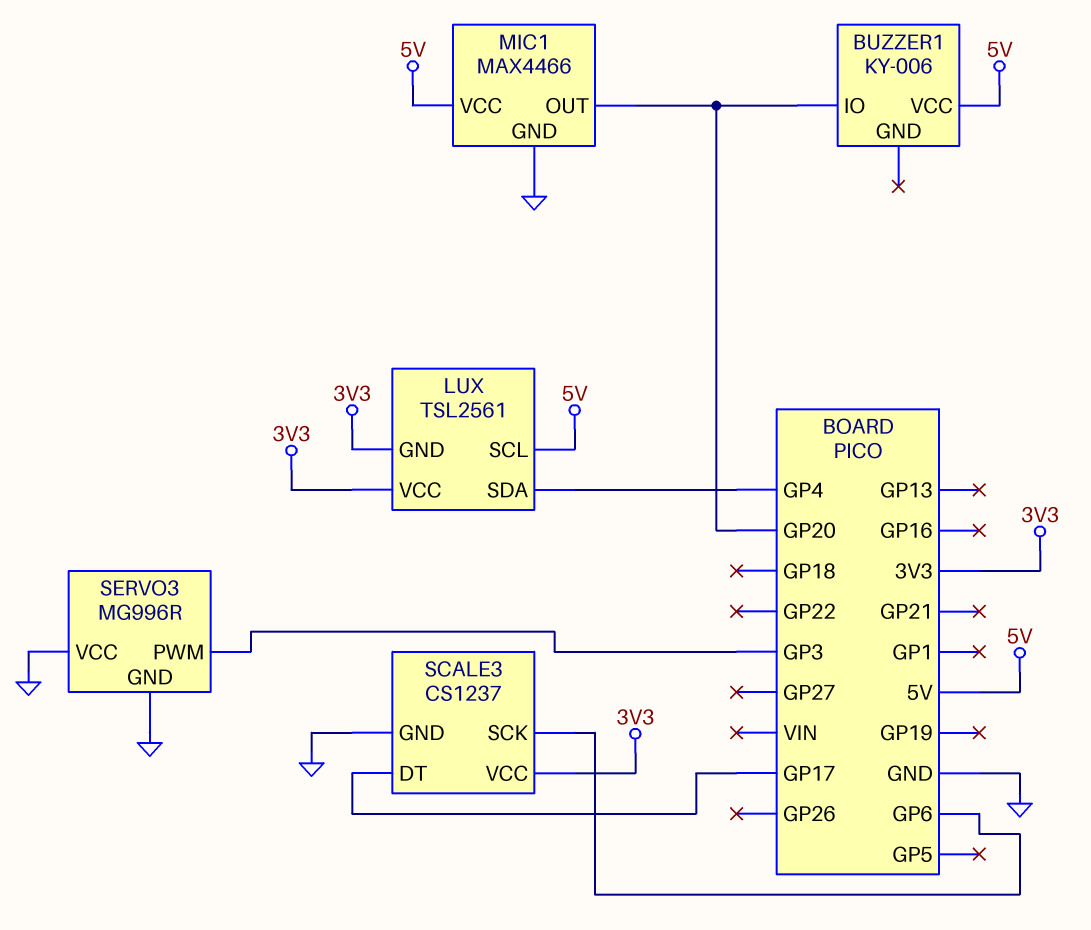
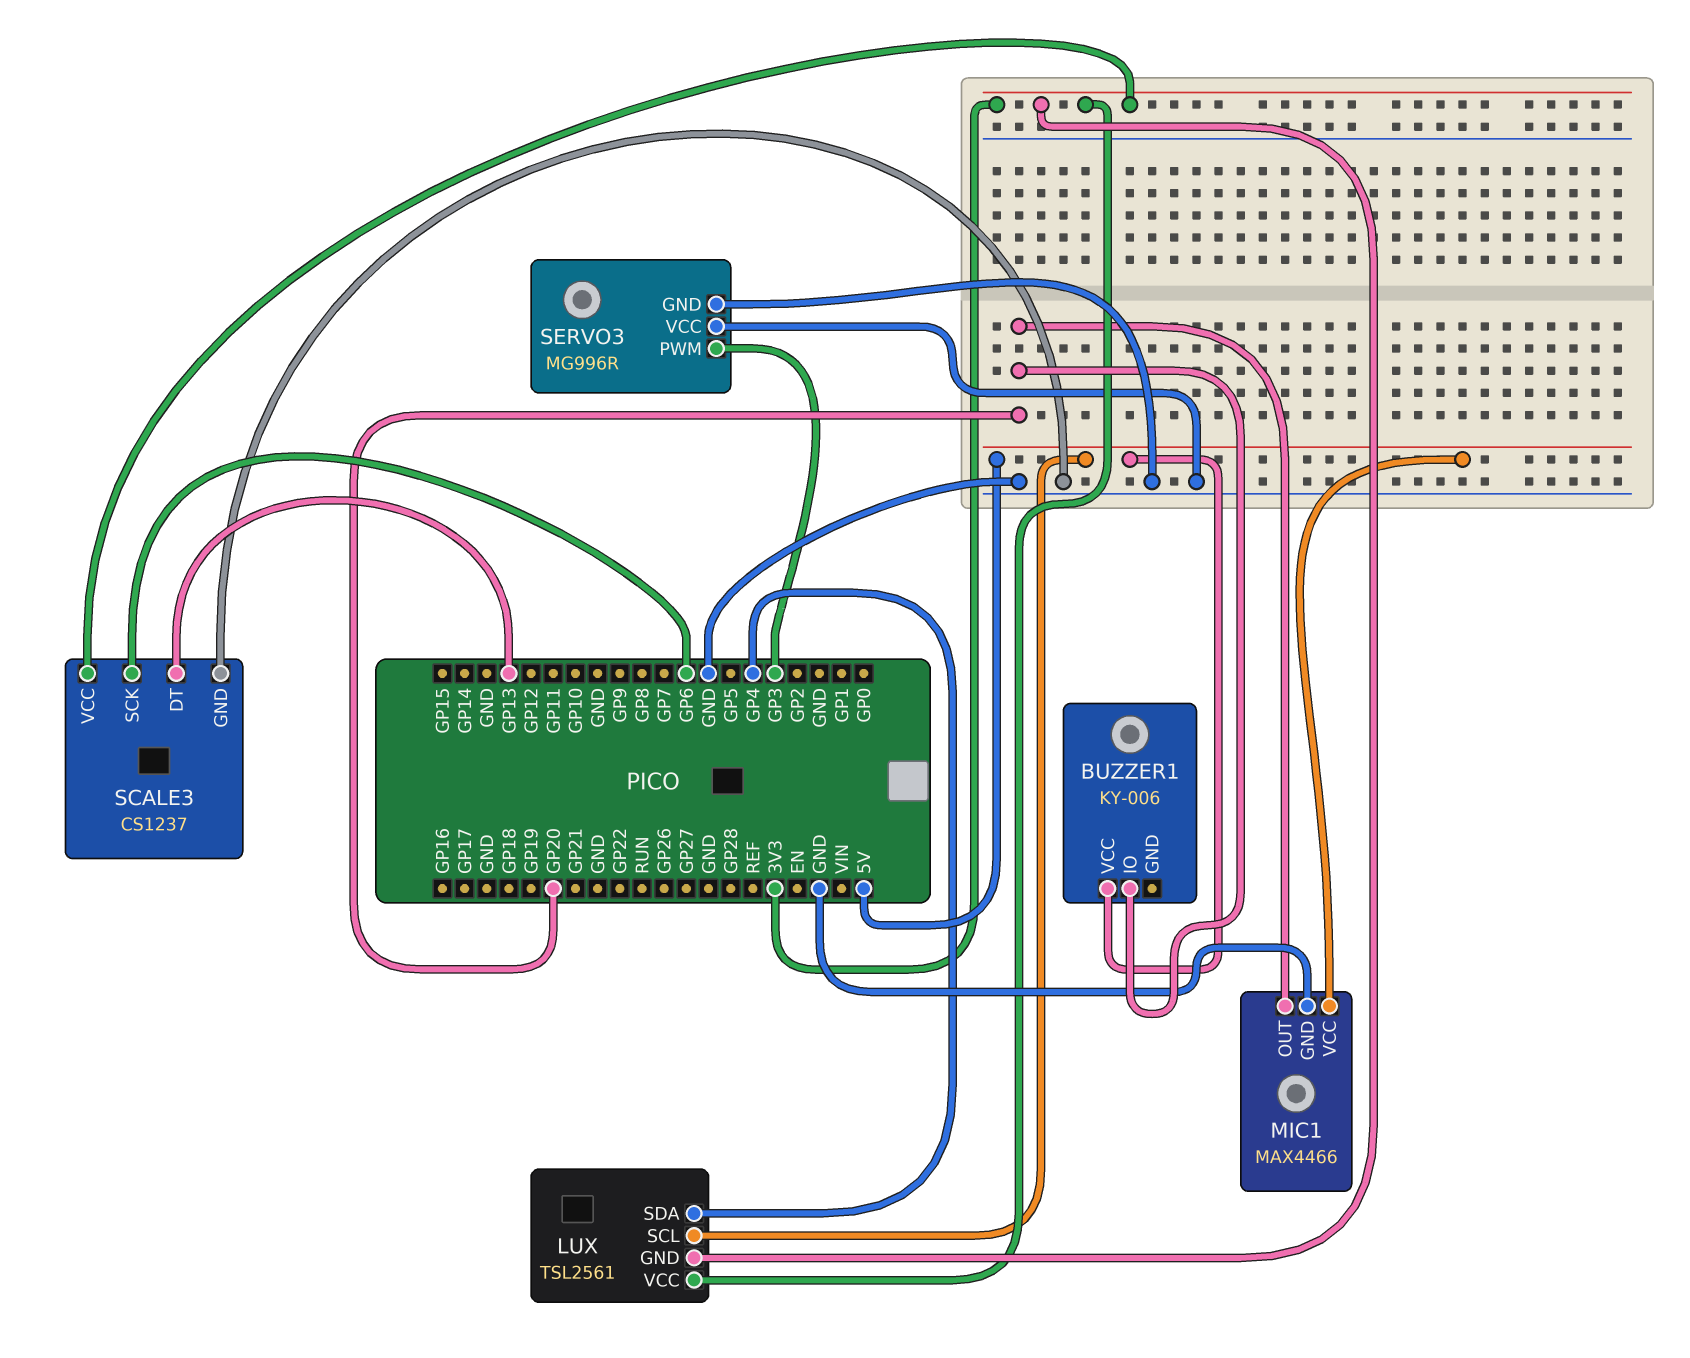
SCALE3 pin DT: GP17 -> GP13

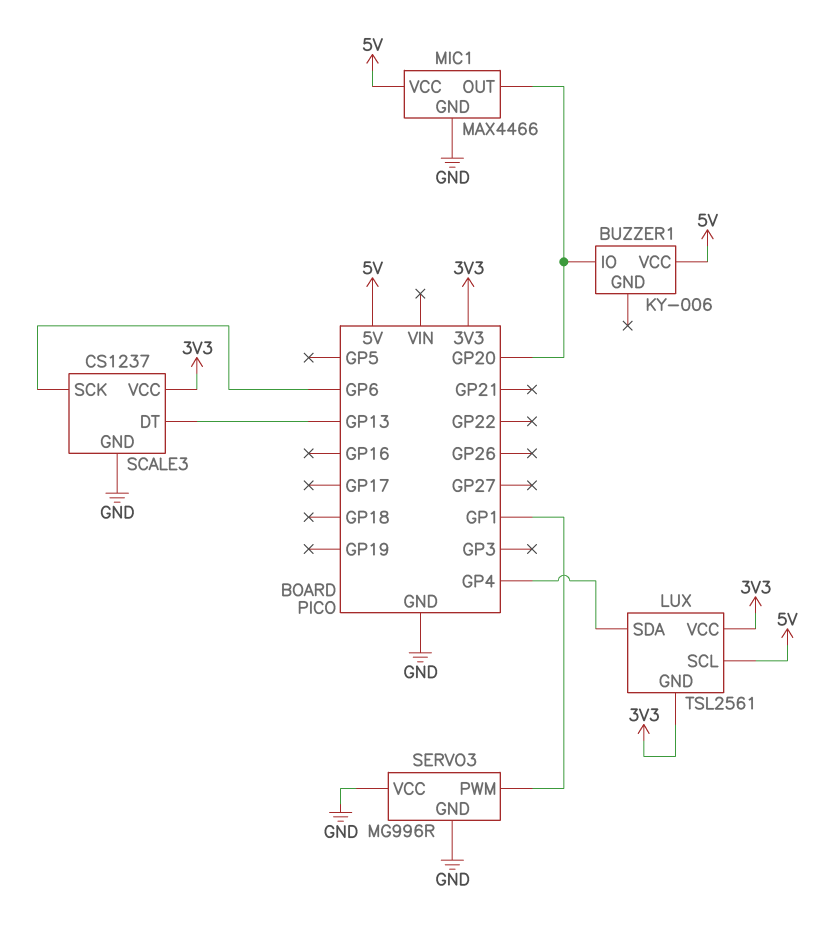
SERVO3 pin PWM: GP3 -> GP1

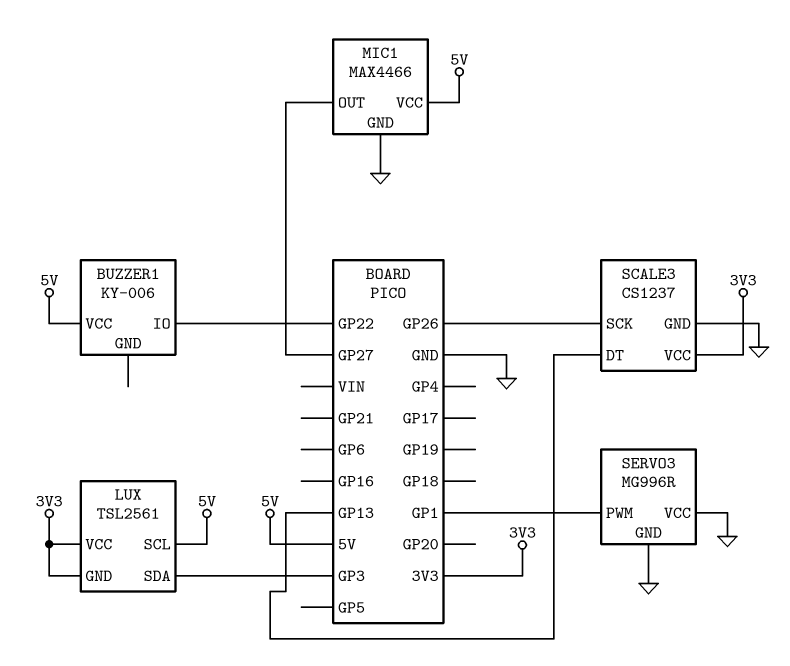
BUZZER1 pin IO: GP20 -> GP22
LUX pin SDA: GP4 -> GP3
MIC1 pin OUT: GP20 -> GP27
SCALE3 pin SCK: GP6 -> GP26

